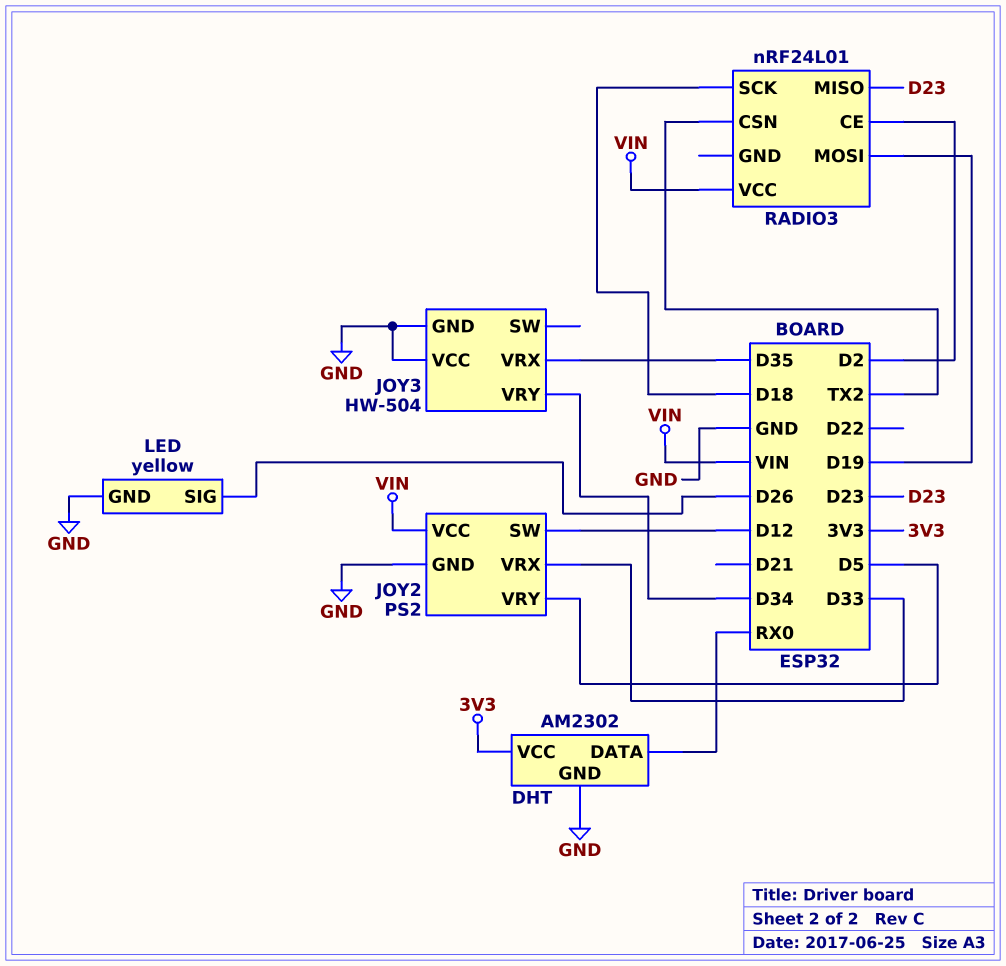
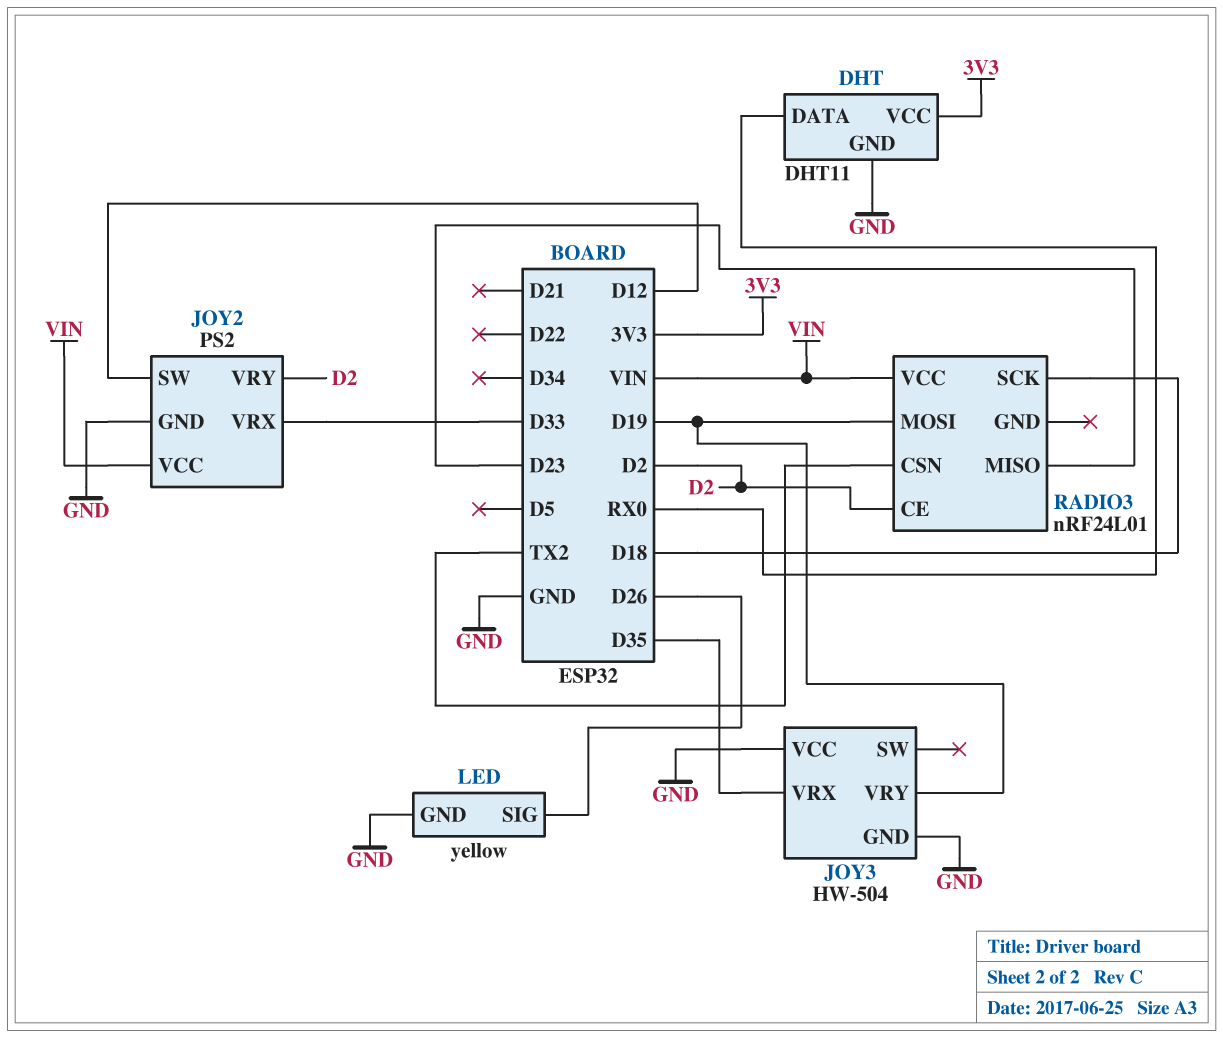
DHT: AM2302 -> DHT11
JOY2 pin VRY: D5 -> D2
JOY3 pin VRY: D34 -> D19

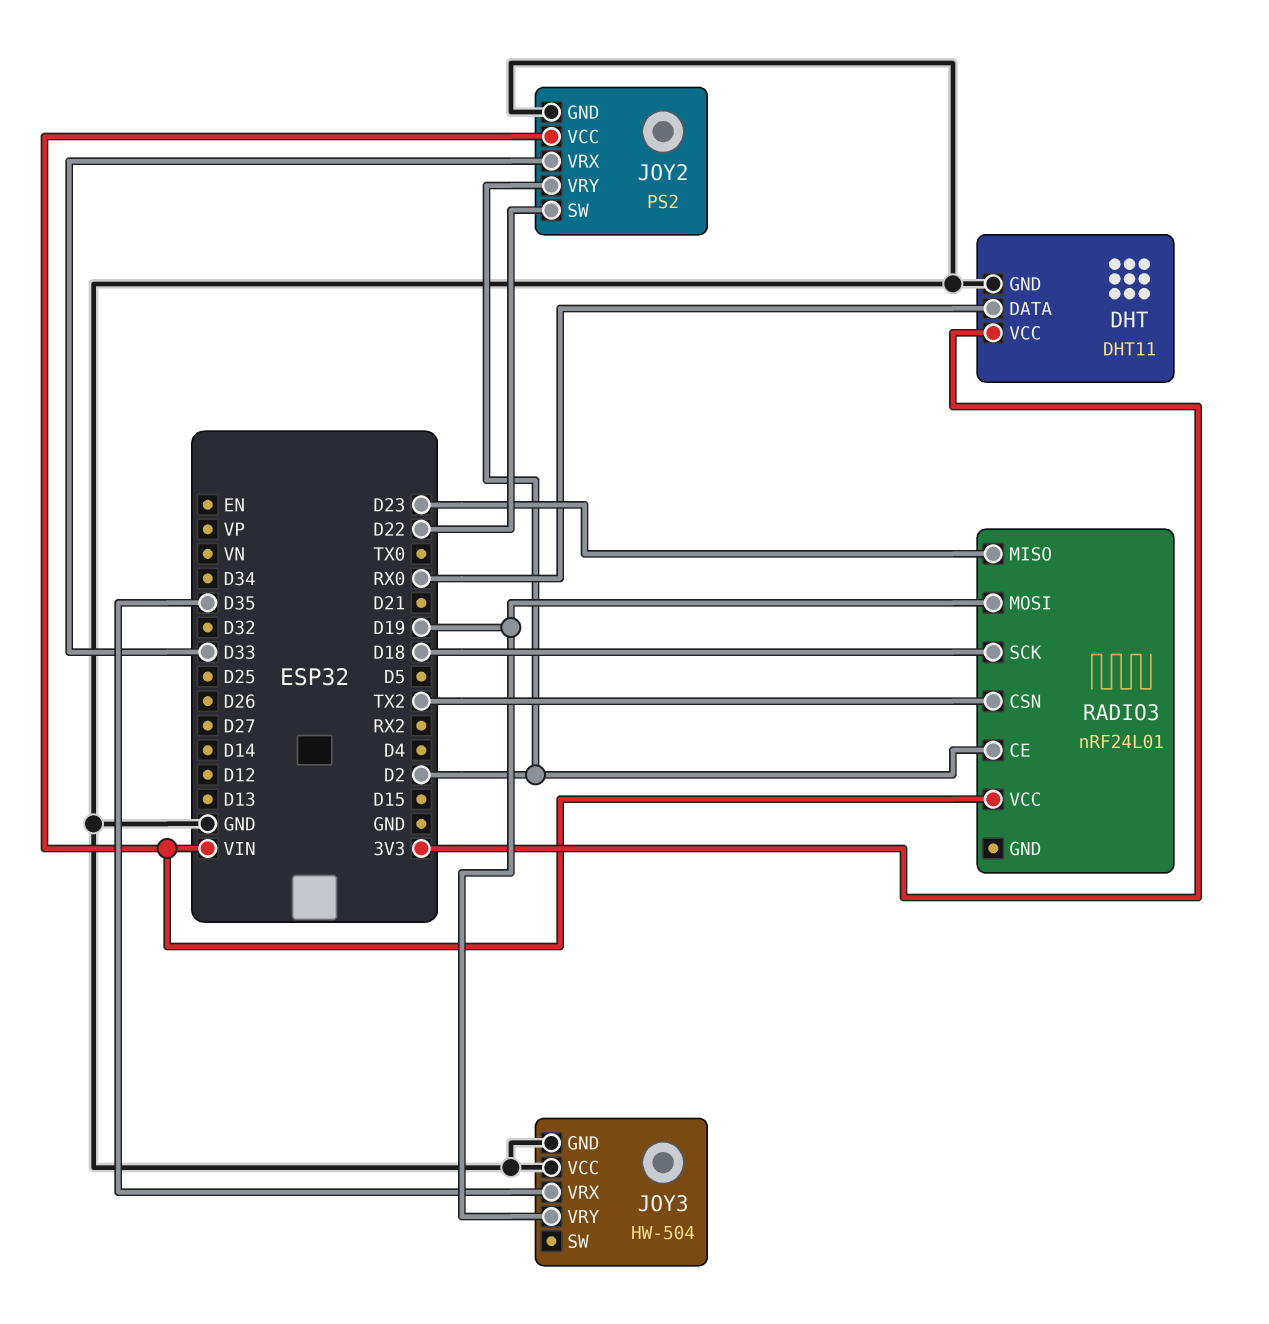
JOY2 pin SW: D12 -> D22
LED: yellow -> none
LED pin GND: GND -> none
LED pin SIG: D26 -> none

